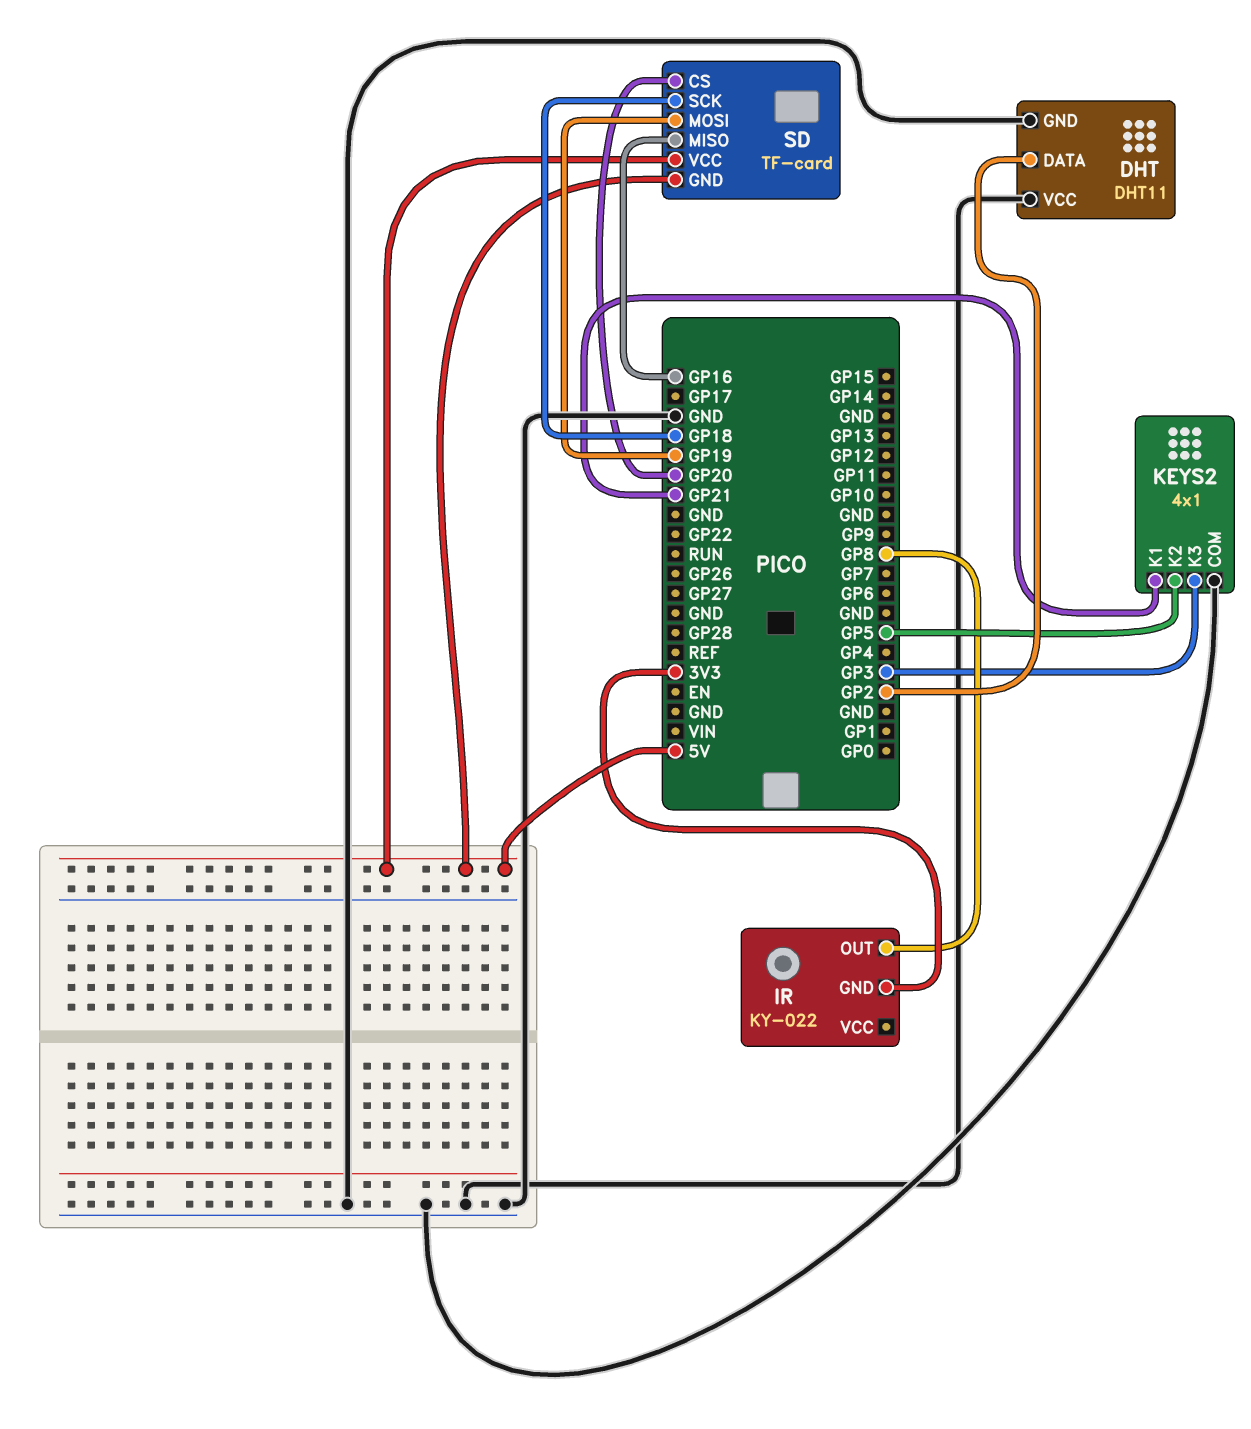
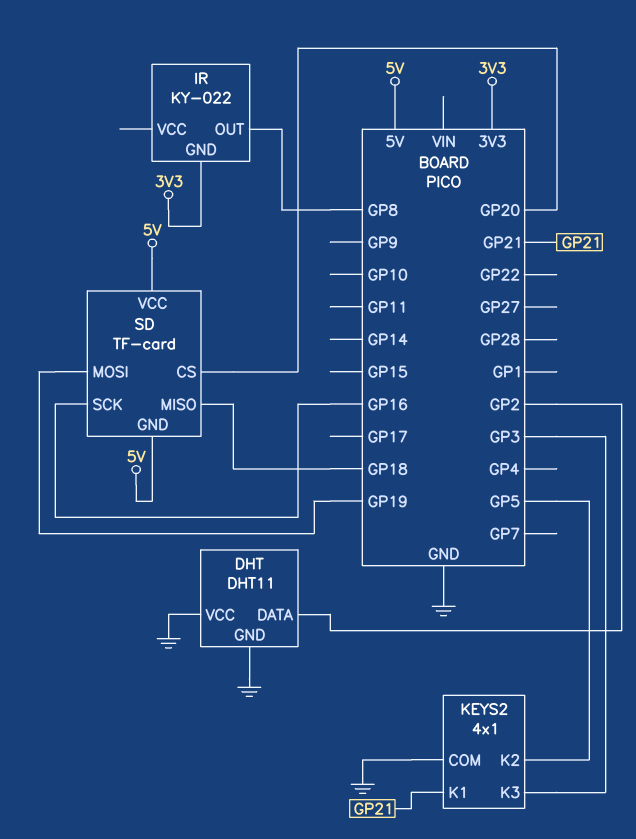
SD pin MISO: GP16 -> GP18
SD pin SCK: GP18 -> GP16

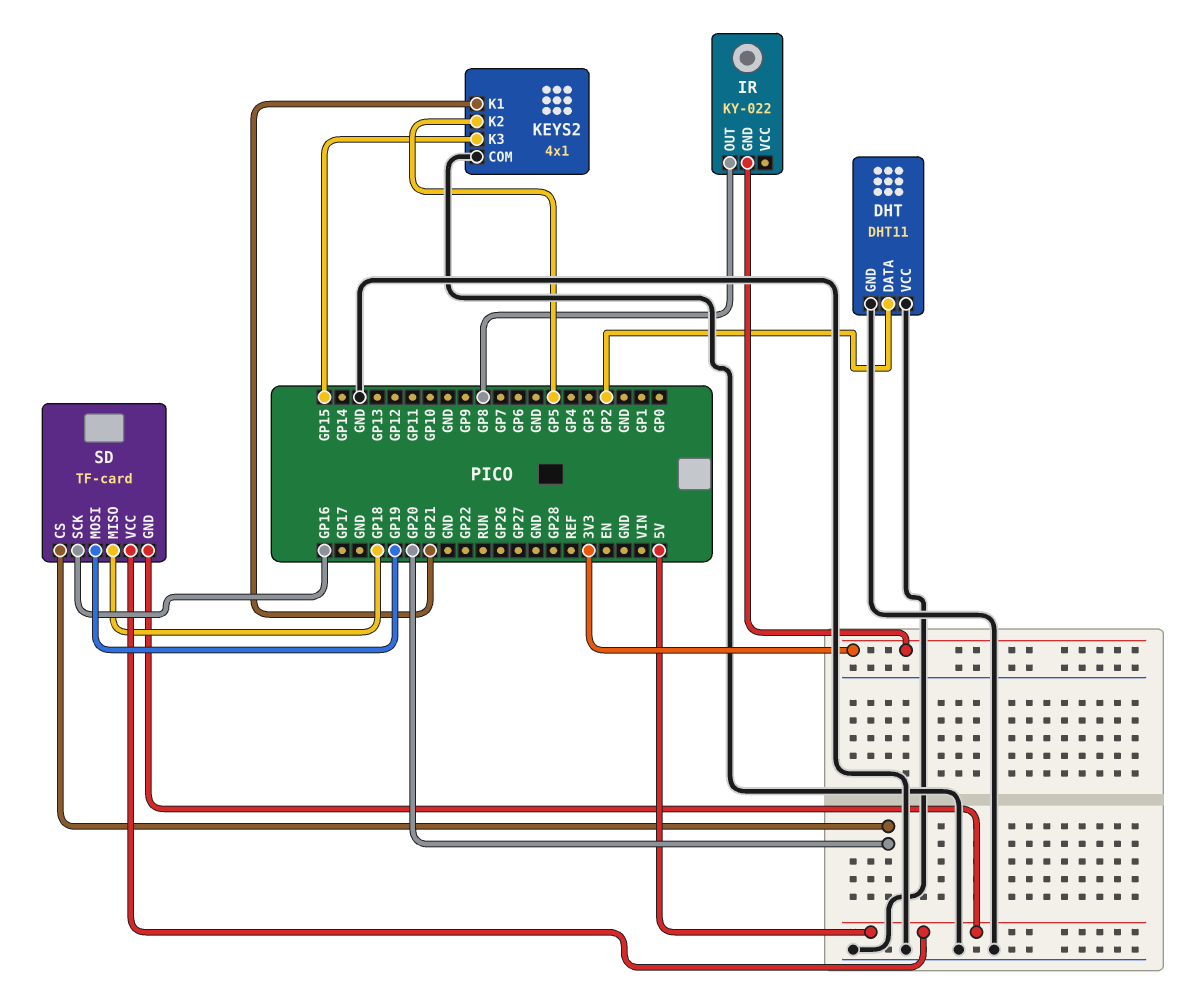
KEYS2 pin K3: GP3 -> GP15

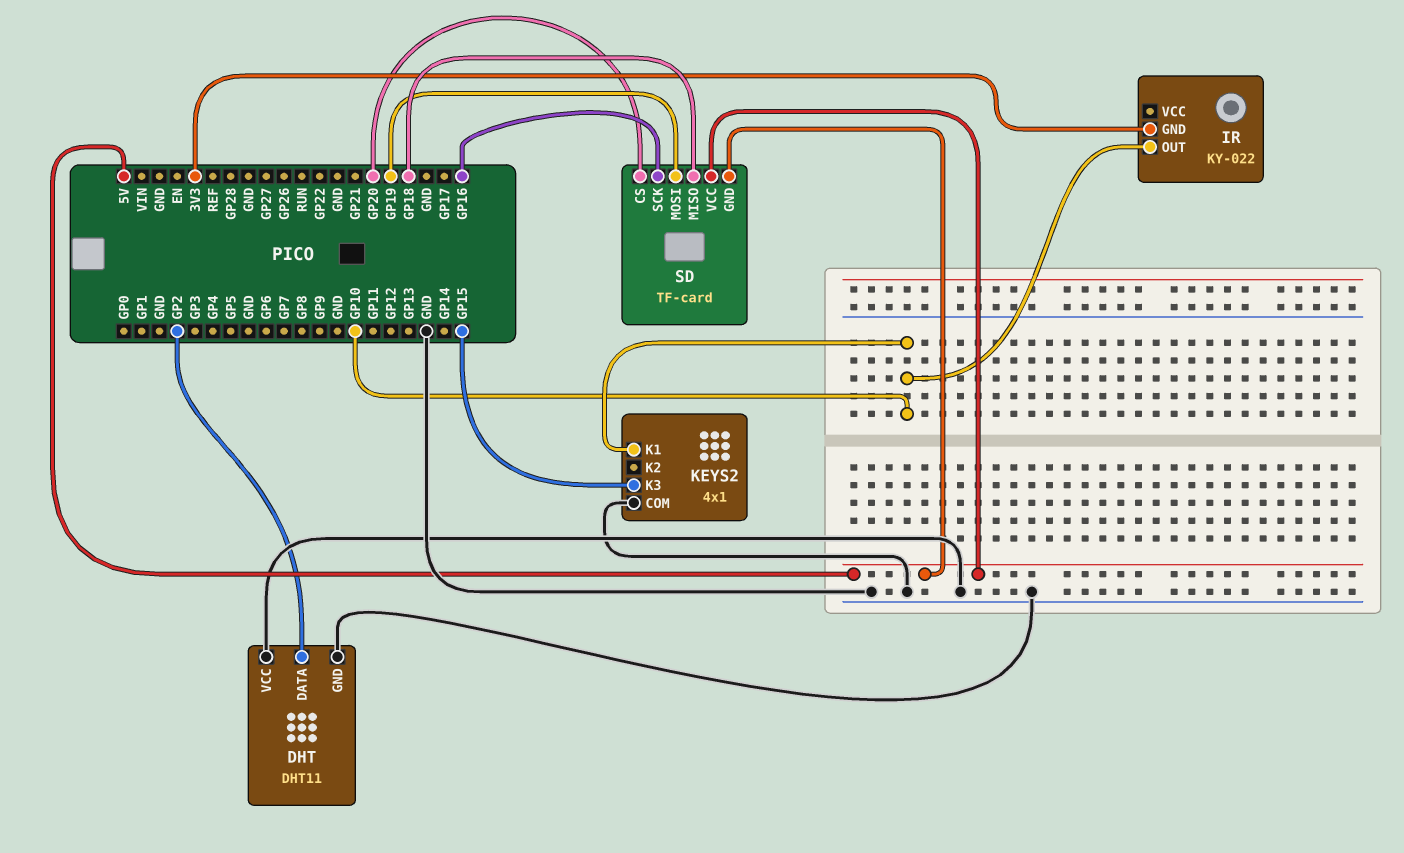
IR pin OUT: GP8 -> GP10
KEYS2 pin K1: GP21 -> GP10
KEYS2 pin K2: GP5 -> none

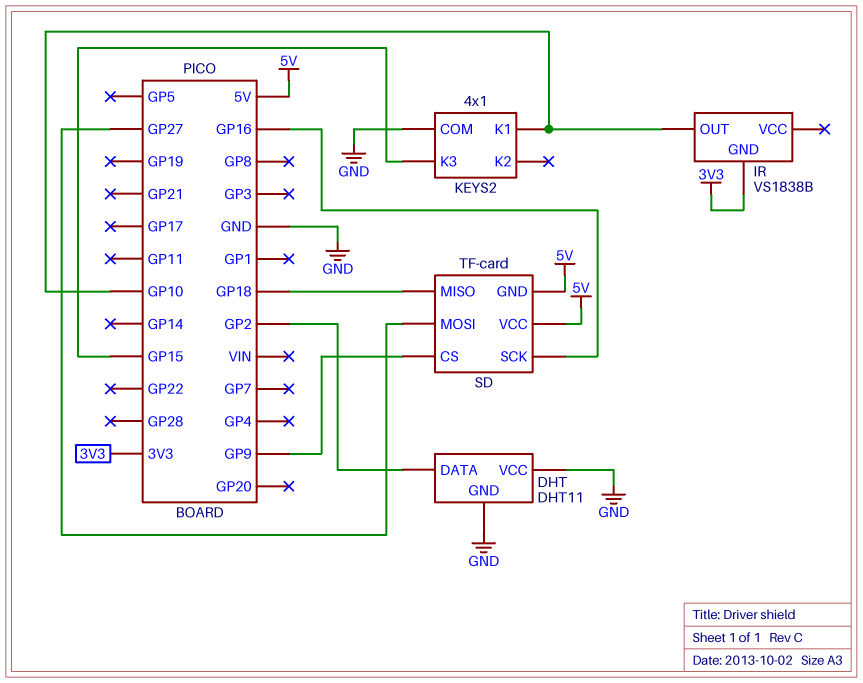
IR: KY-022 -> VS1838B
SD pin CS: GP20 -> GP9
SD pin MOSI: GP19 -> GP27

